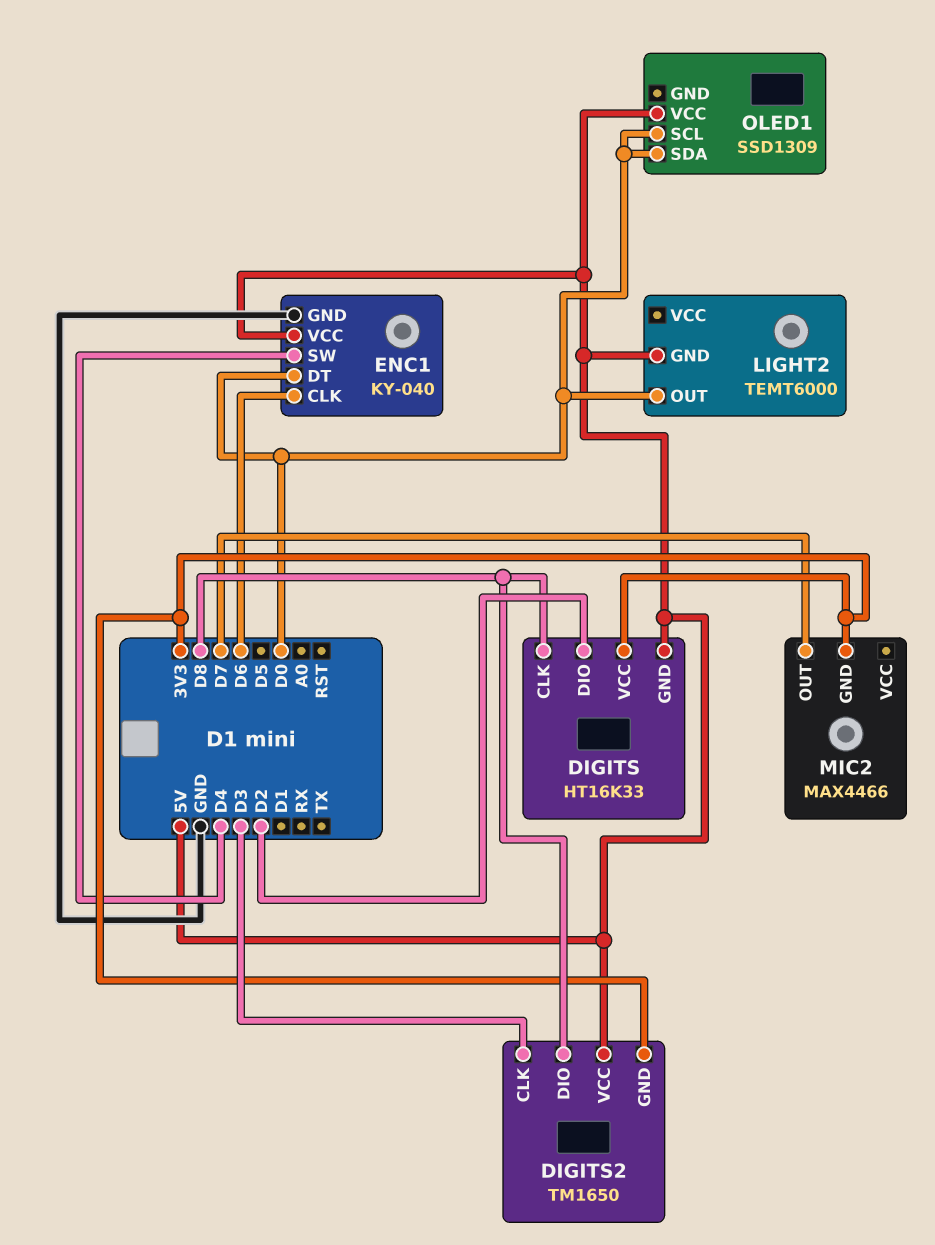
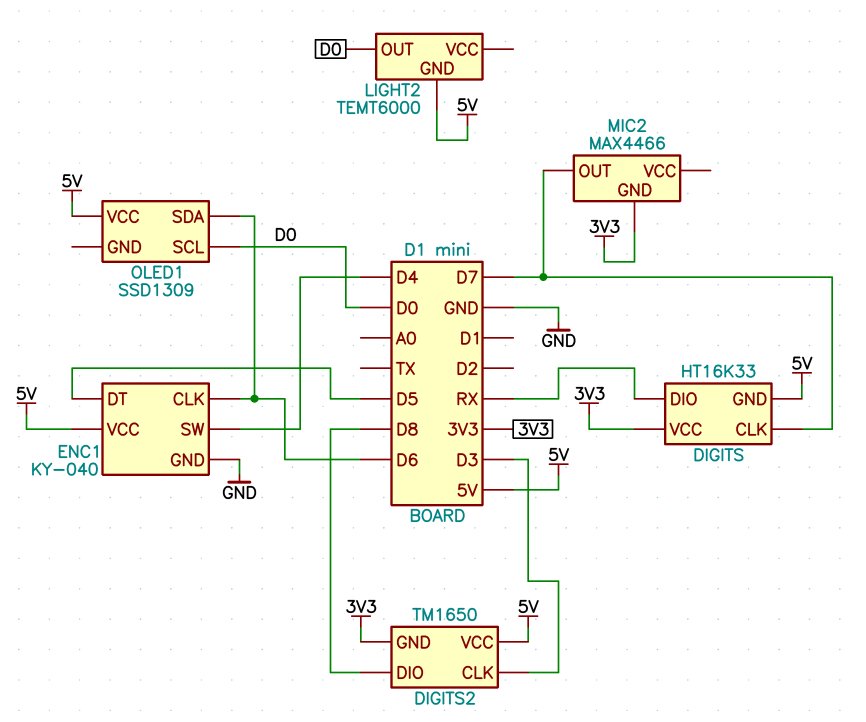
DIGITS pin CLK: D8 -> D7
DIGITS pin DIO: D2 -> RX
ENC1 pin DT: D0 -> D5
OLED1 pin SDA: D0 -> D6

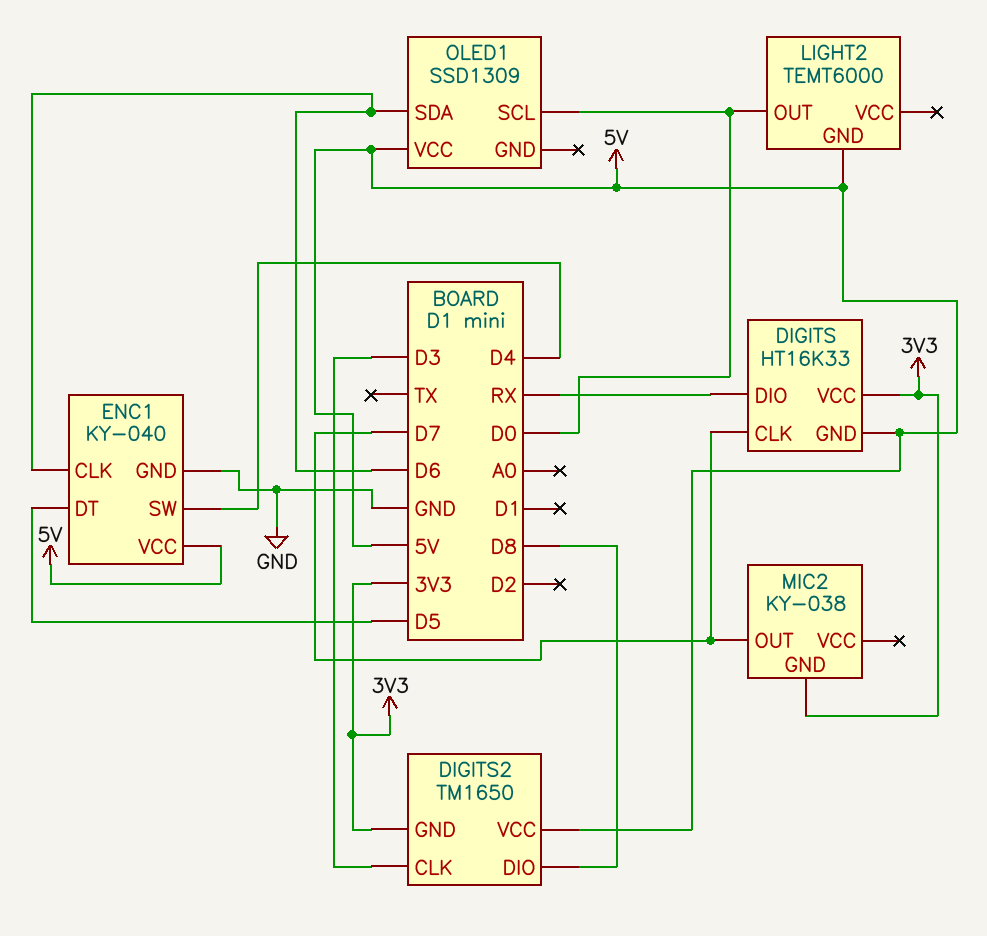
MIC2: MAX4466 -> KY-038

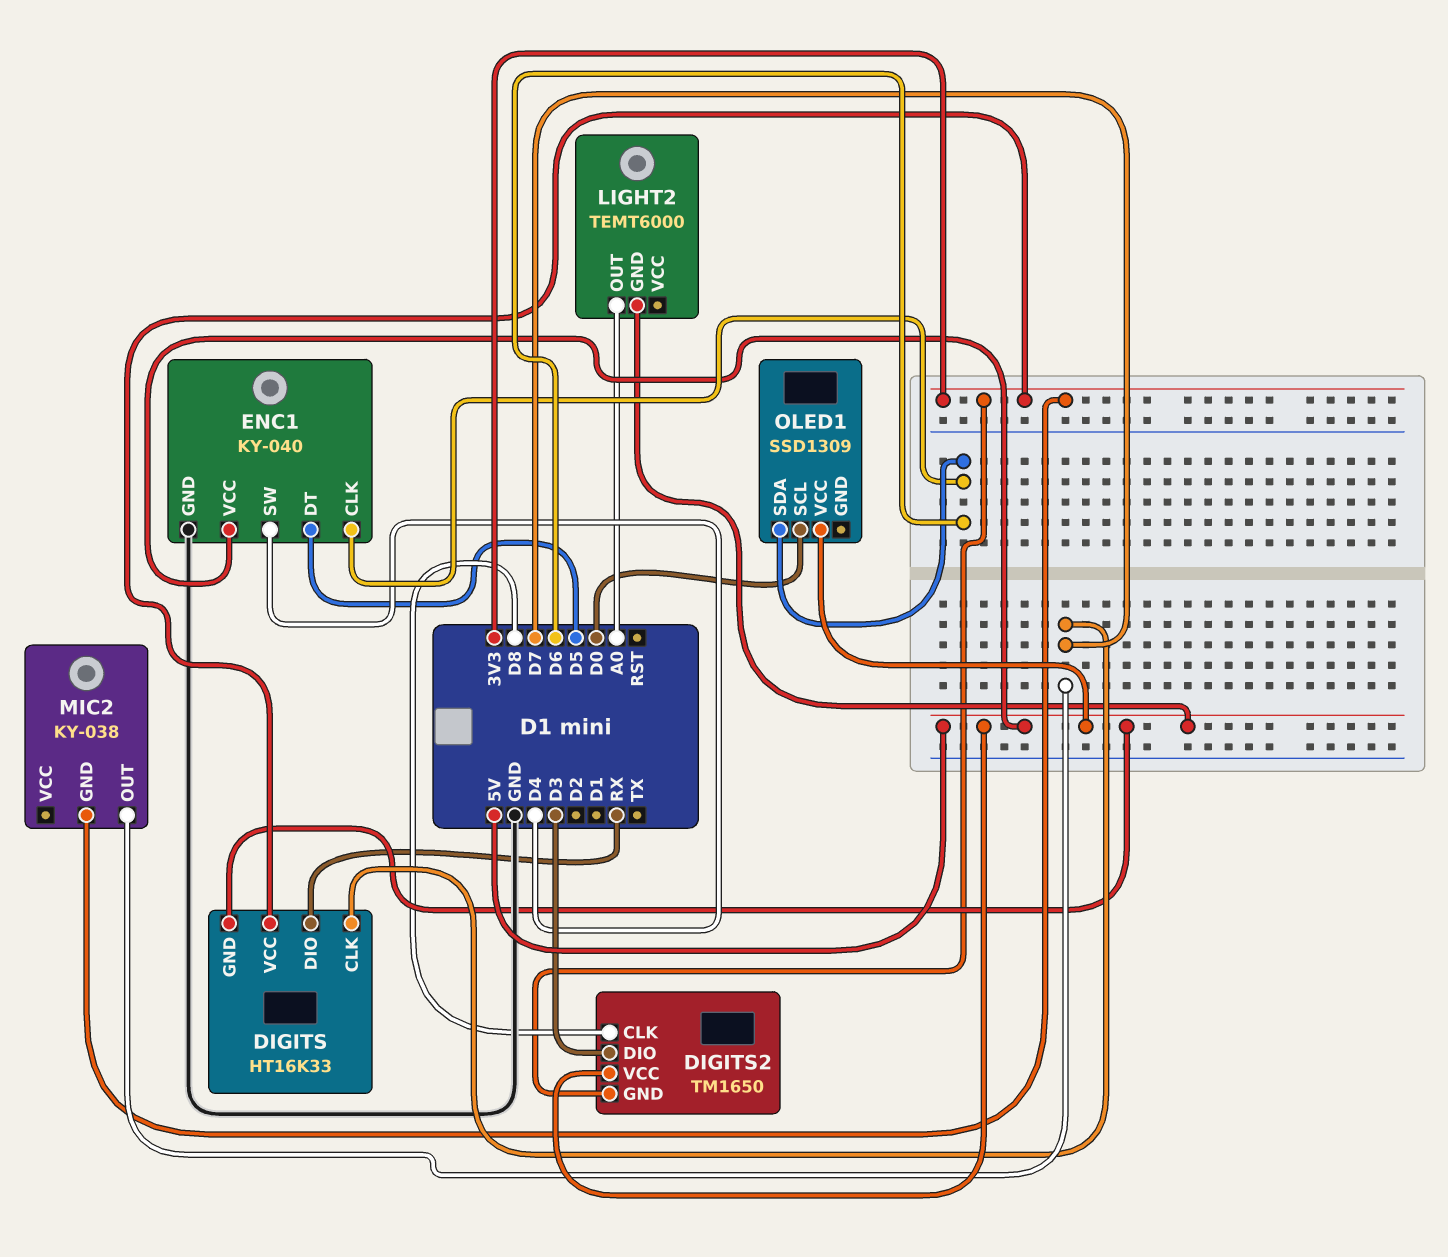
DIGITS2 pin CLK: D3 -> D8
DIGITS2 pin DIO: D8 -> D3
LIGHT2 pin OUT: D0 -> A0

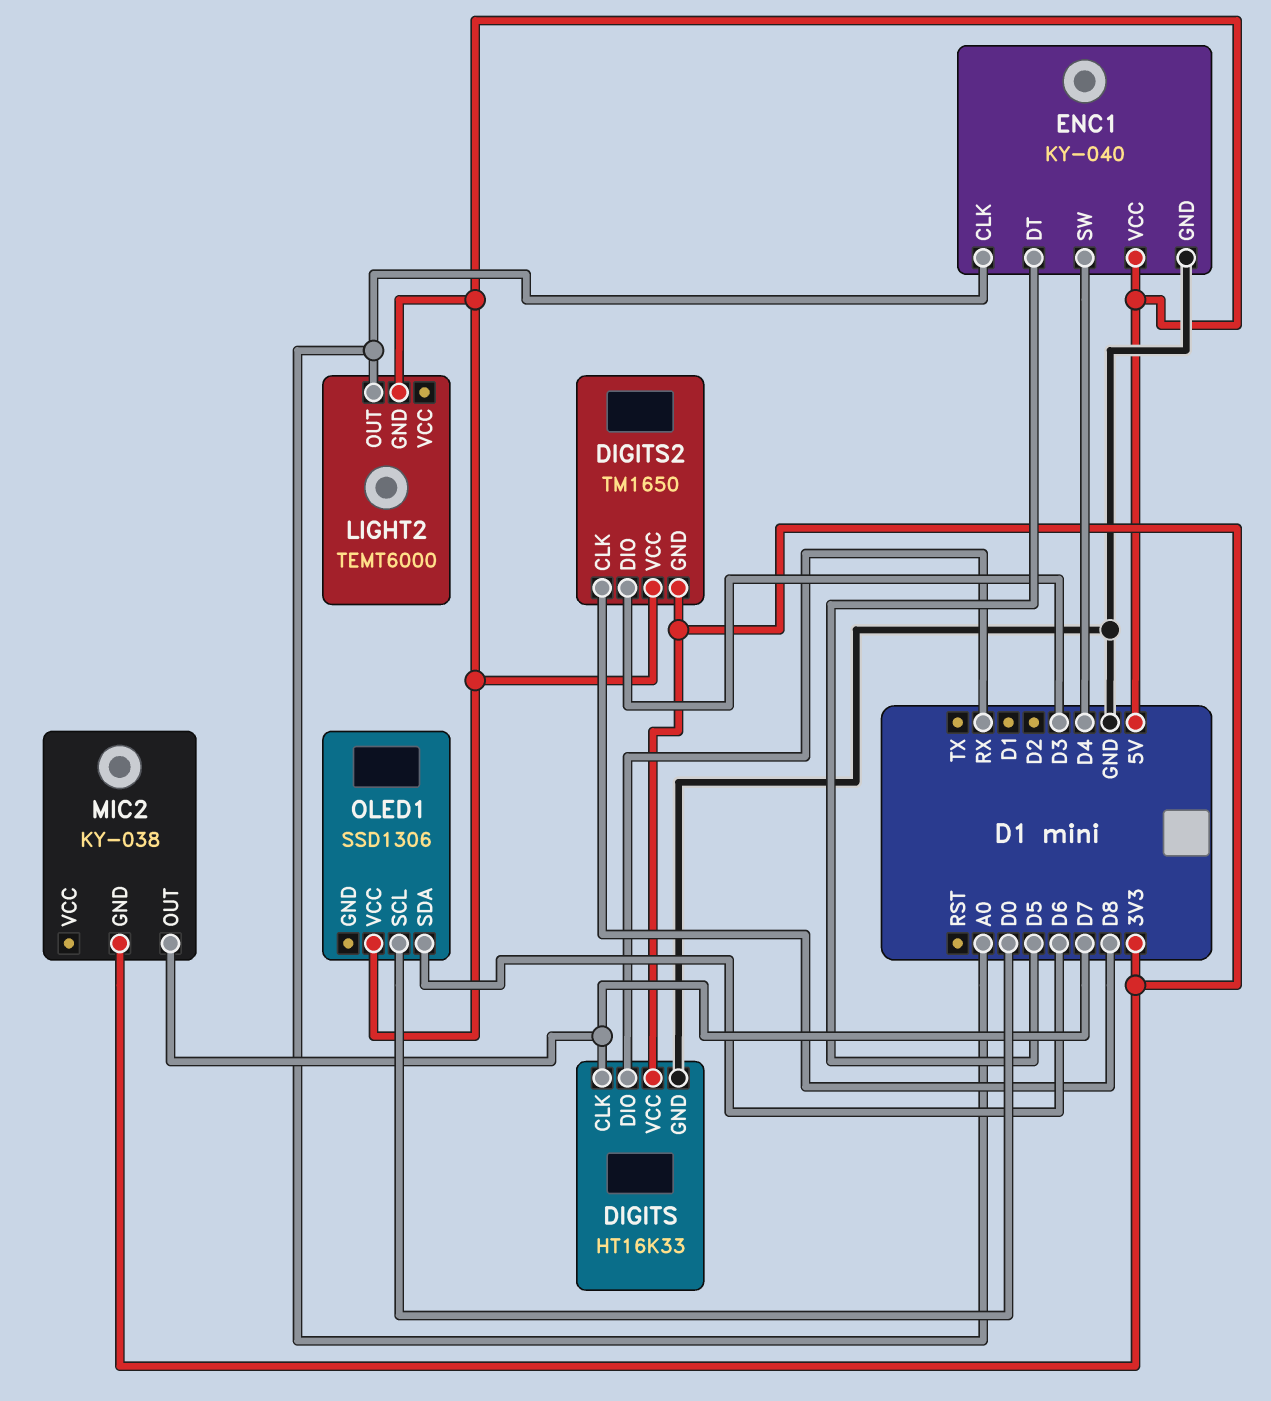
DIGITS pin GND: 5V -> GND
ENC1 pin CLK: D6 -> A0
OLED1: SSD1309 -> SSD1306

